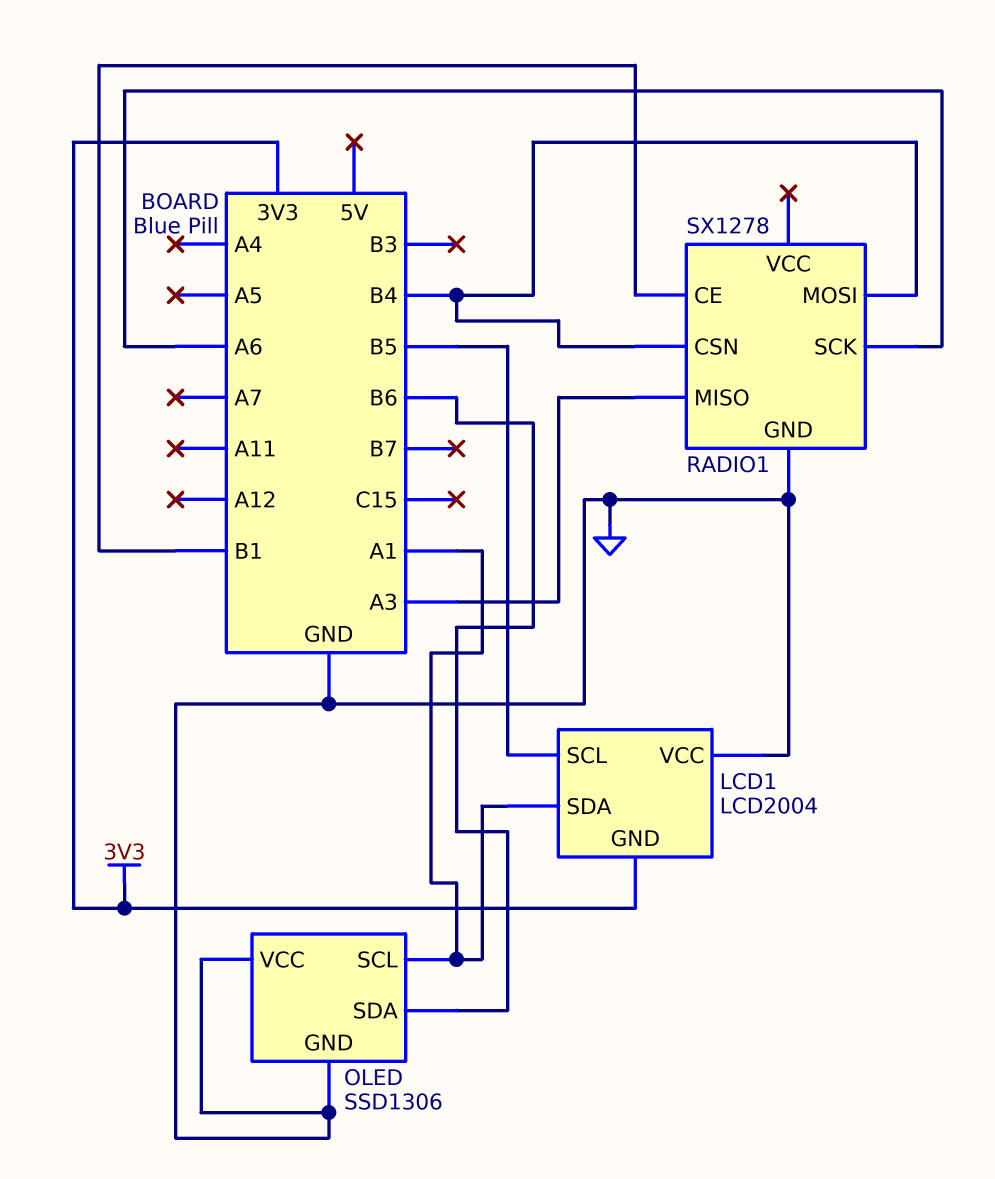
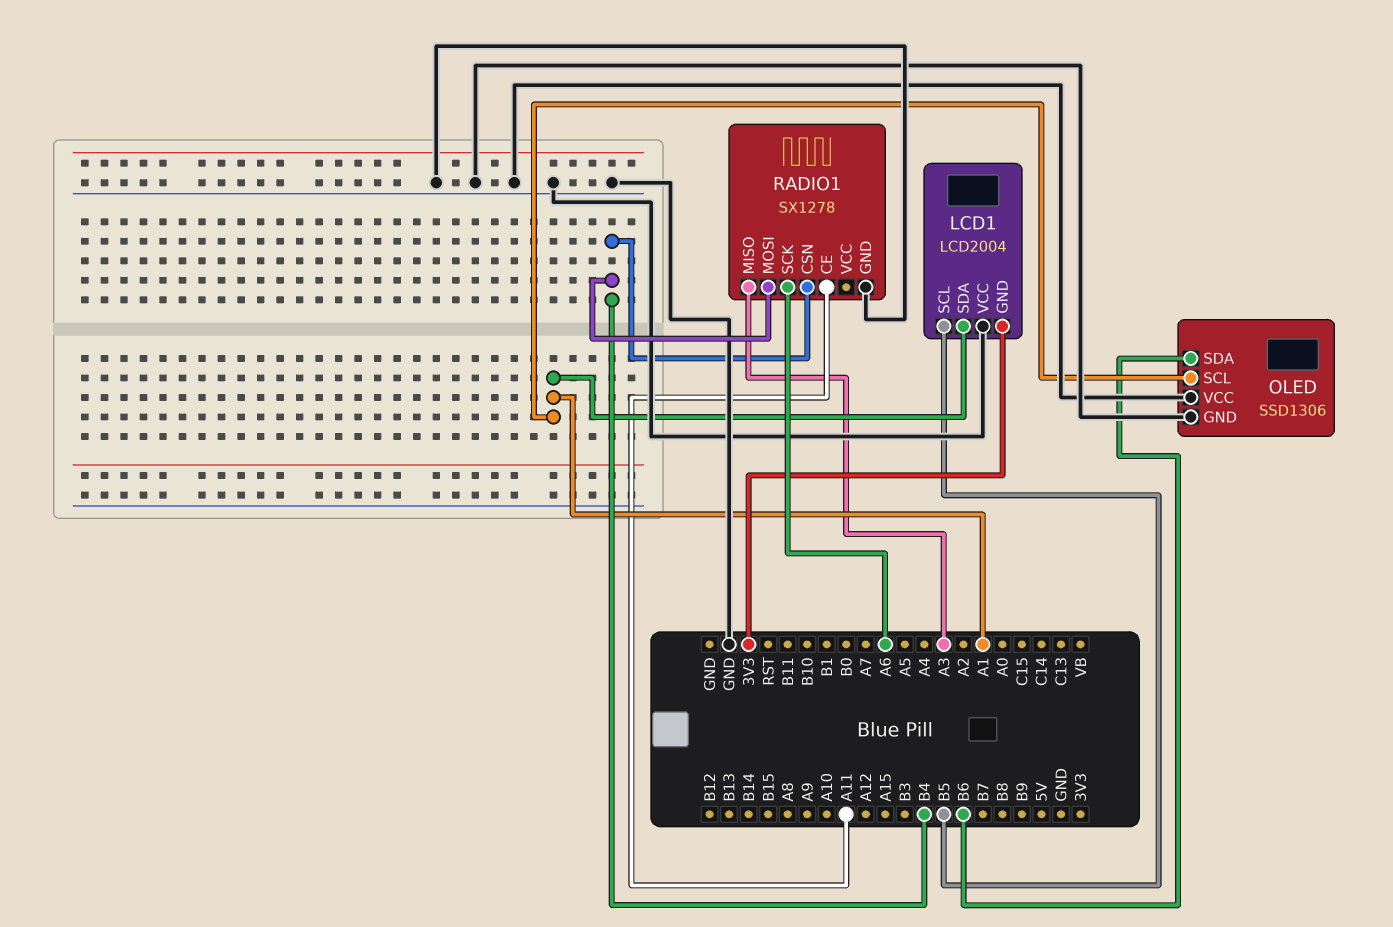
RADIO1 pin CE: B1 -> A11

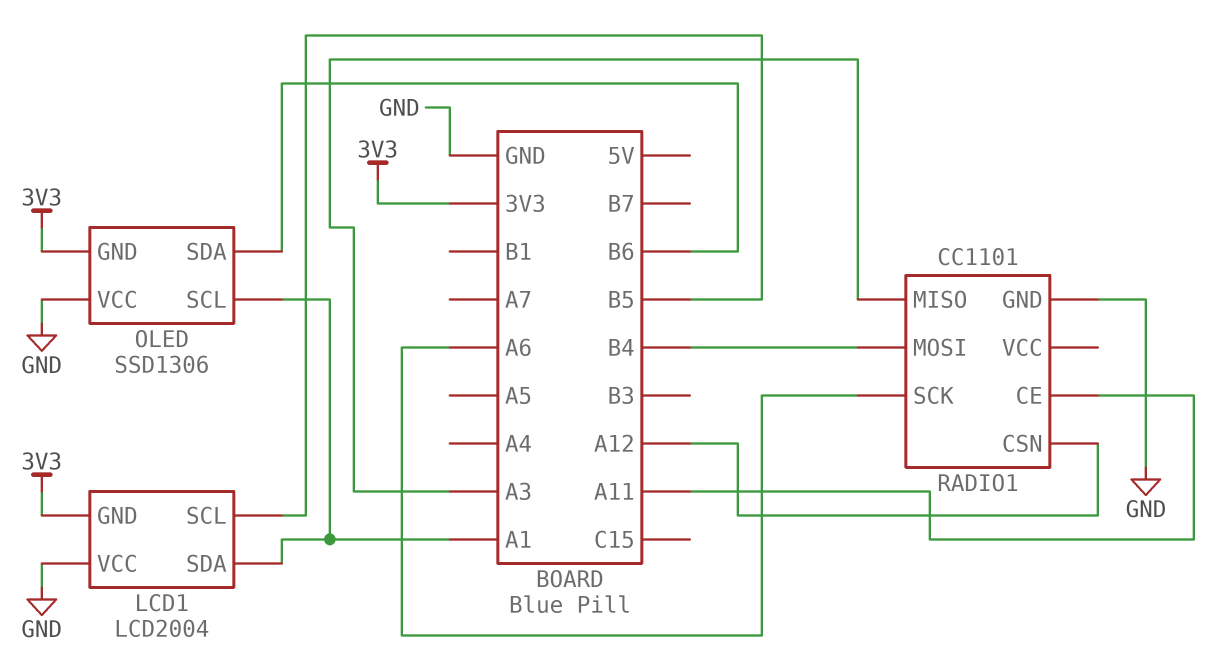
OLED pin GND: GND -> 3V3
RADIO1: SX1278 -> CC1101
RADIO1 pin CSN: B4 -> A12

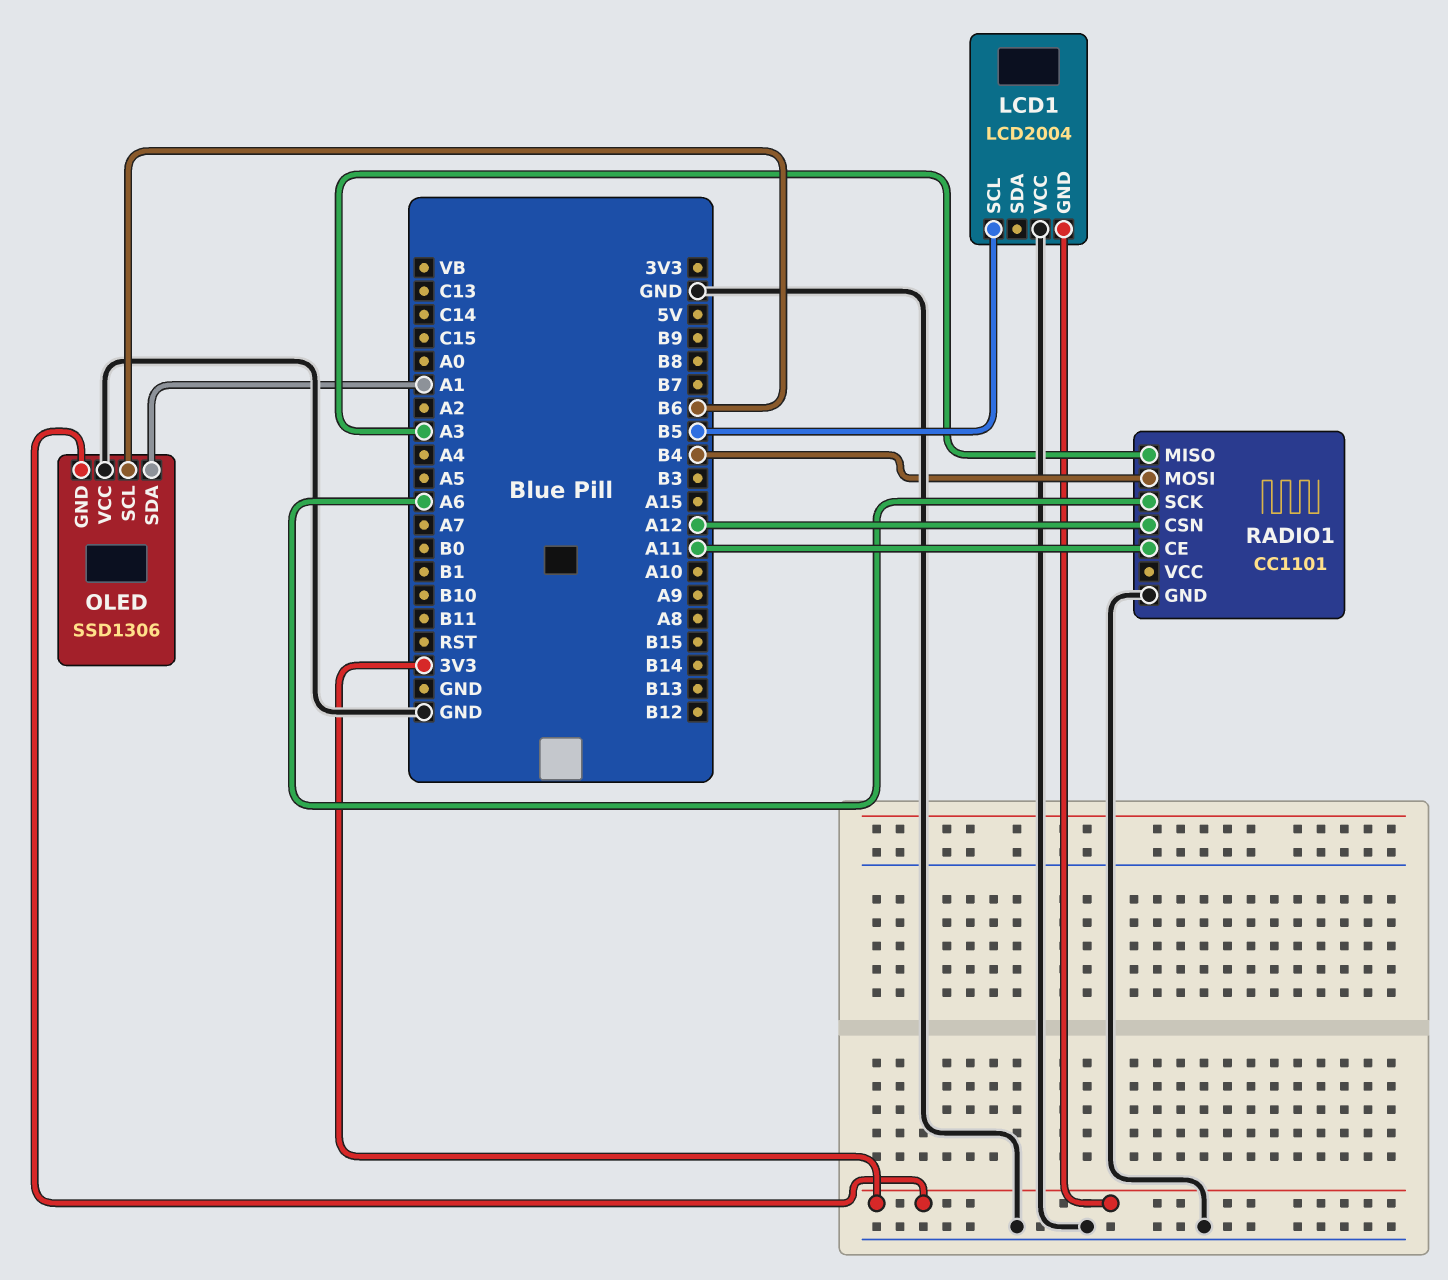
LCD1 pin SDA: A1 -> none
OLED pin SCL: A1 -> B6
OLED pin SDA: B6 -> A1

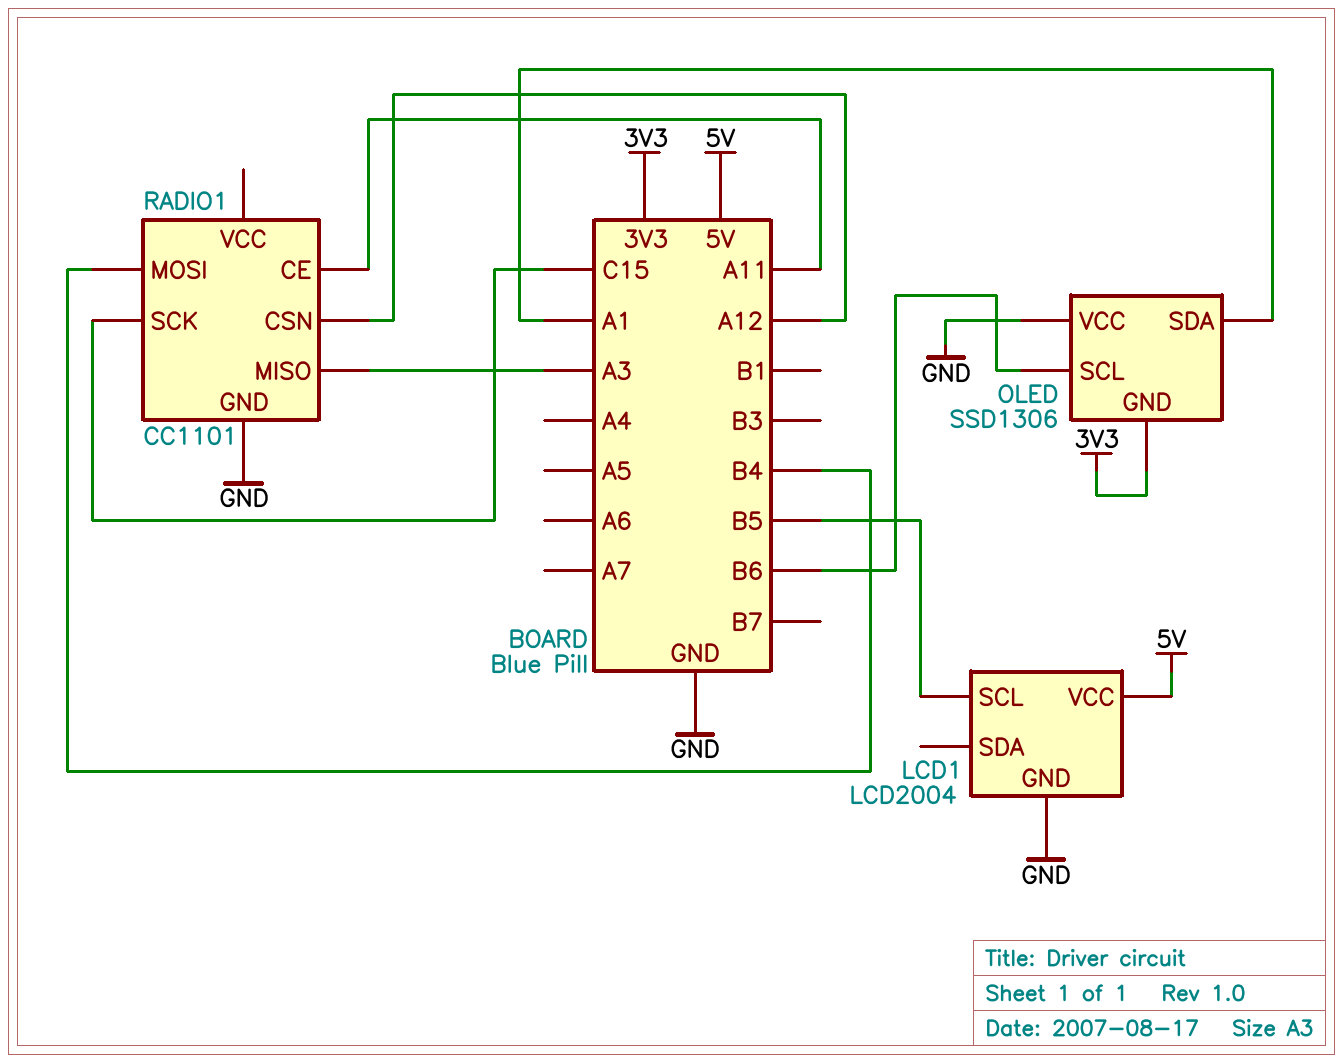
LCD1 pin GND: 3V3 -> GND
LCD1 pin VCC: GND -> 5V
RADIO1 pin SCK: A6 -> C15

